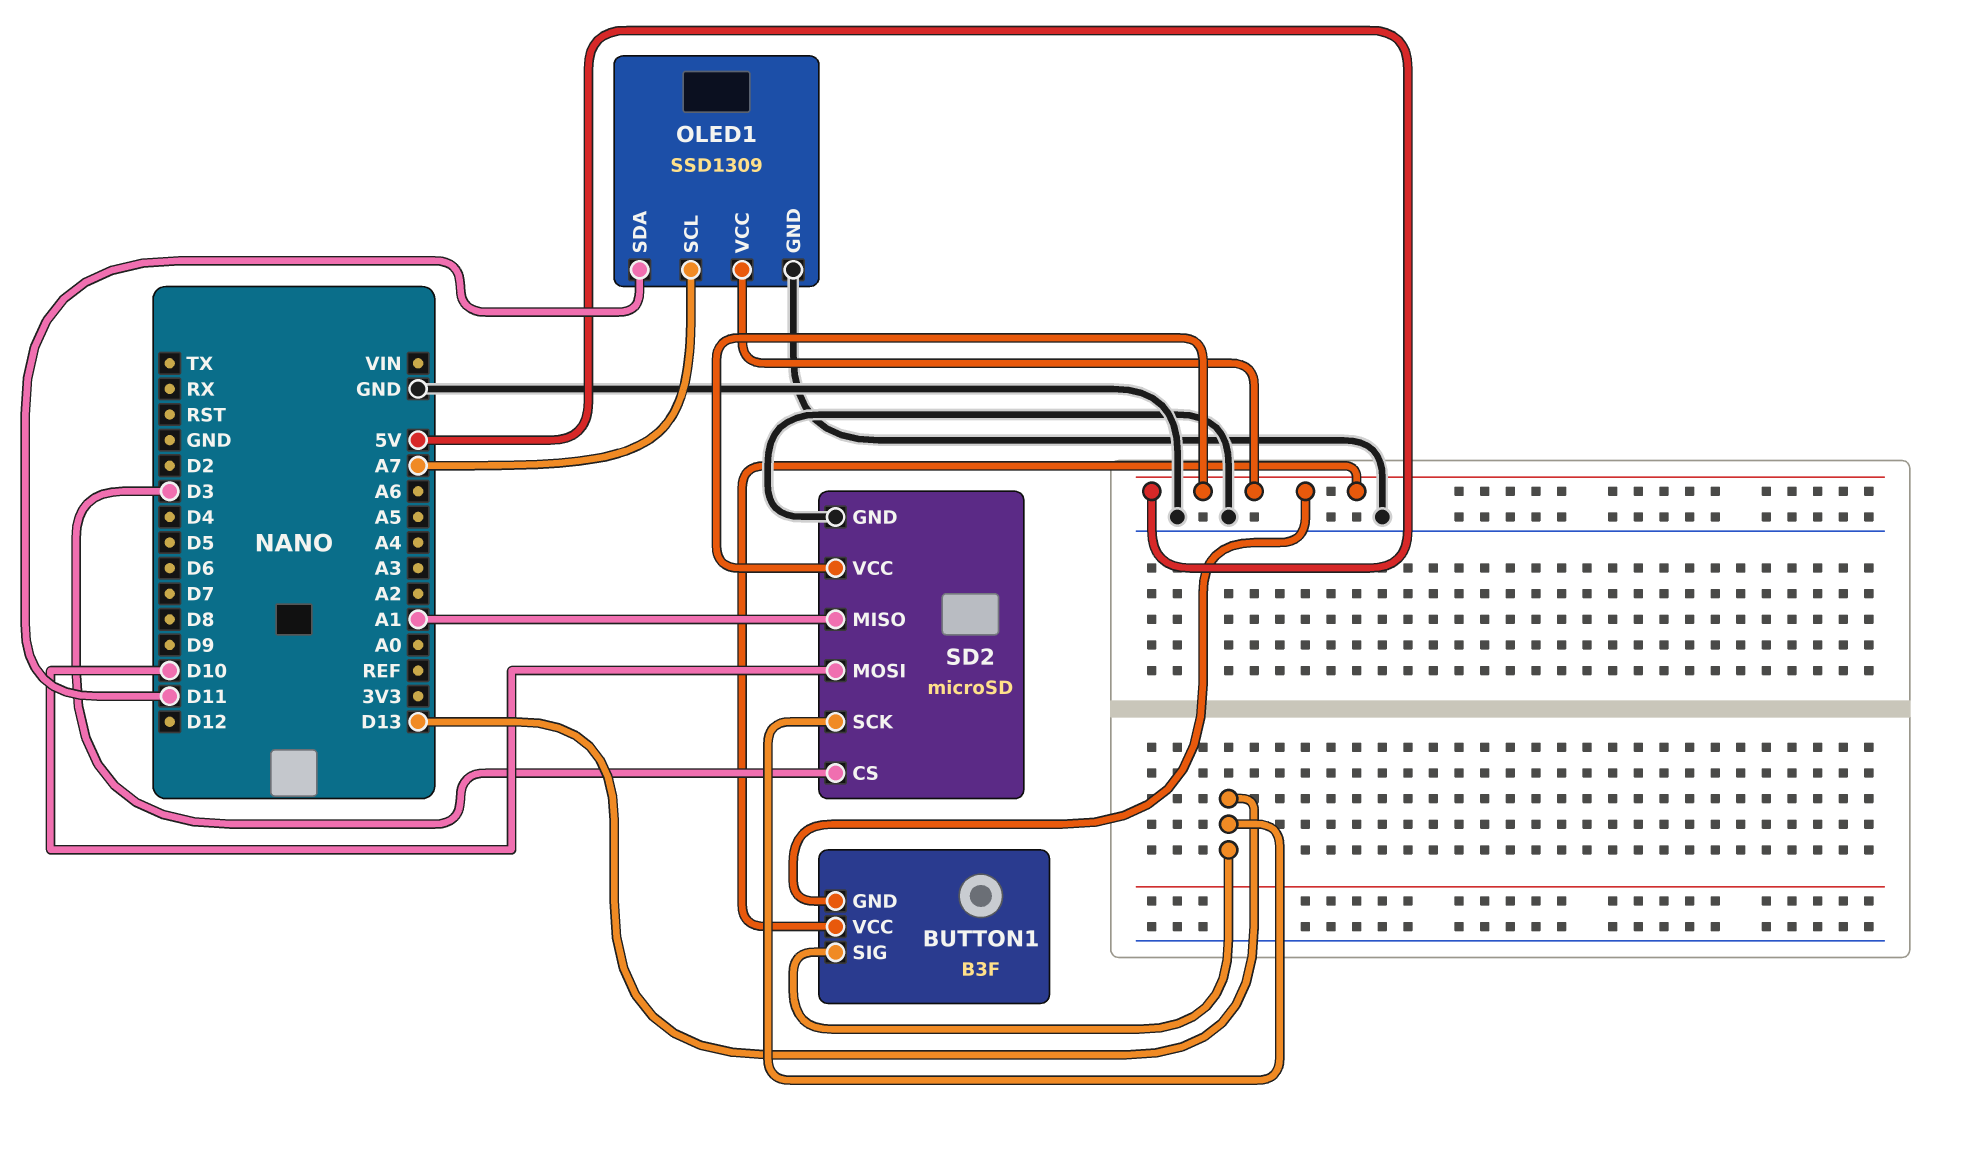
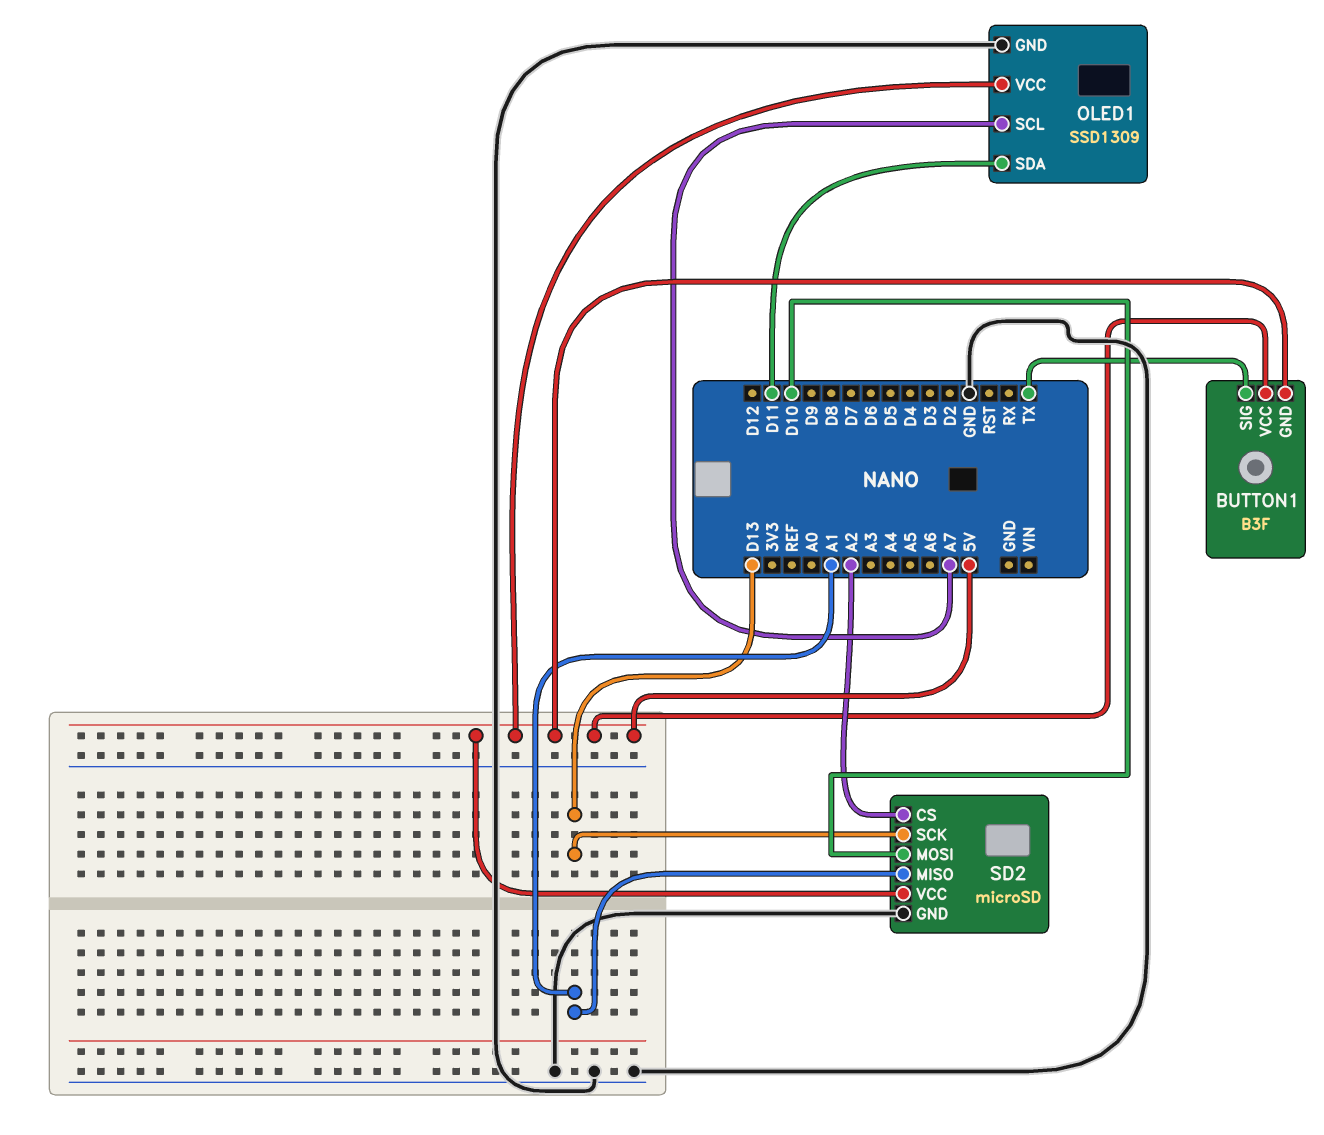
BUTTON1 pin SIG: D13 -> TX
SD2 pin CS: D3 -> A2

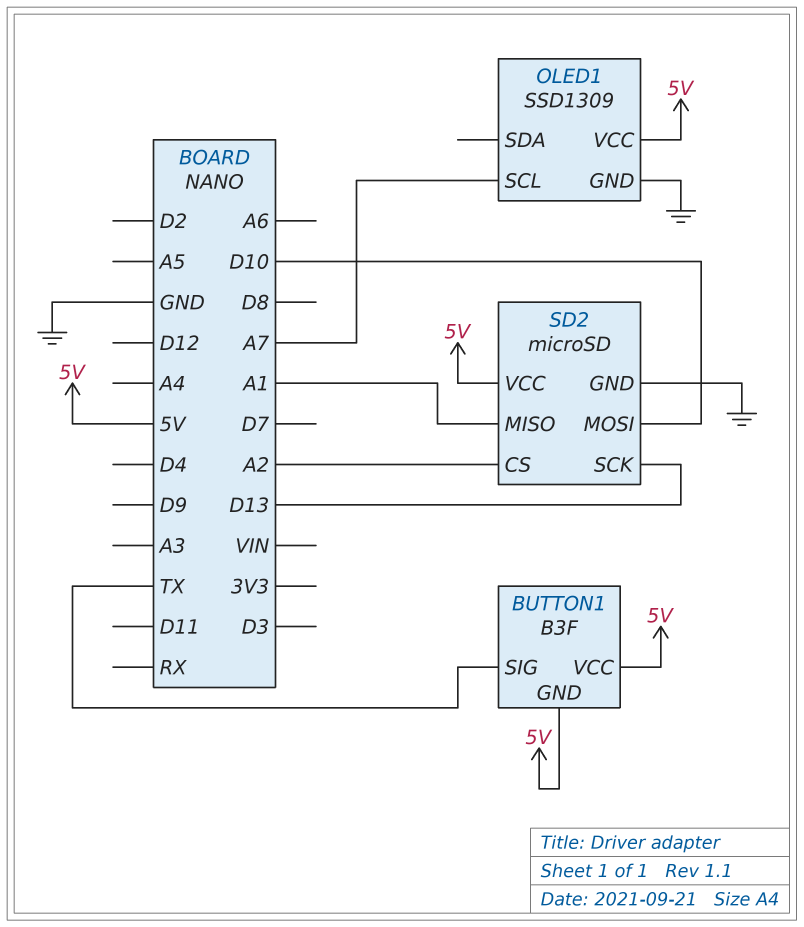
OLED1 pin SDA: D11 -> none

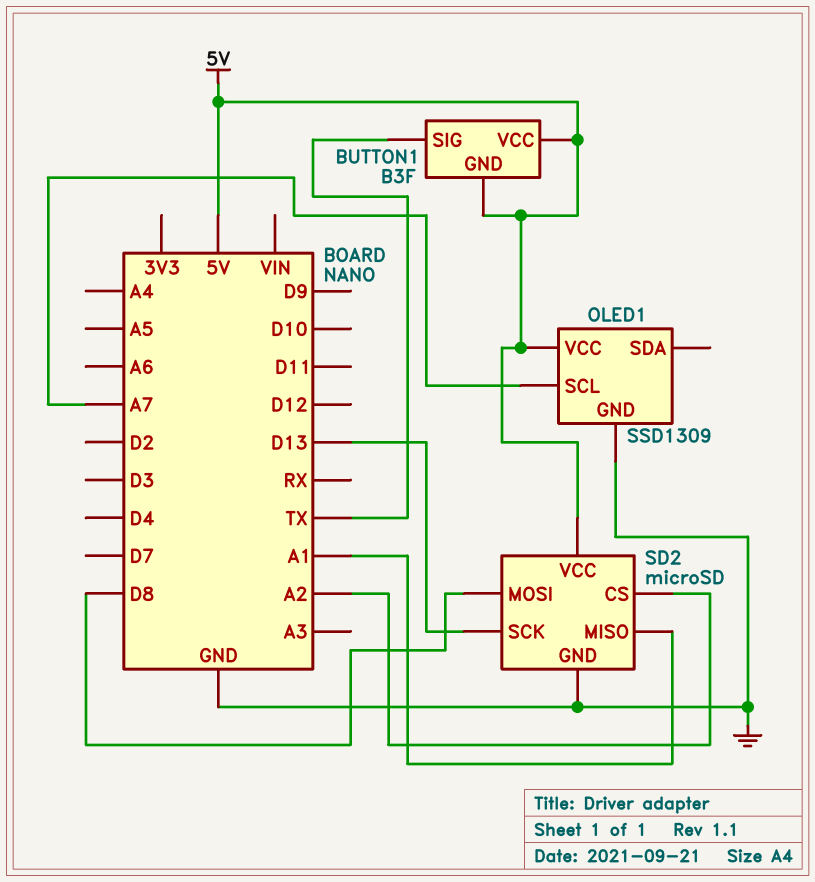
SD2 pin MOSI: D10 -> D8

